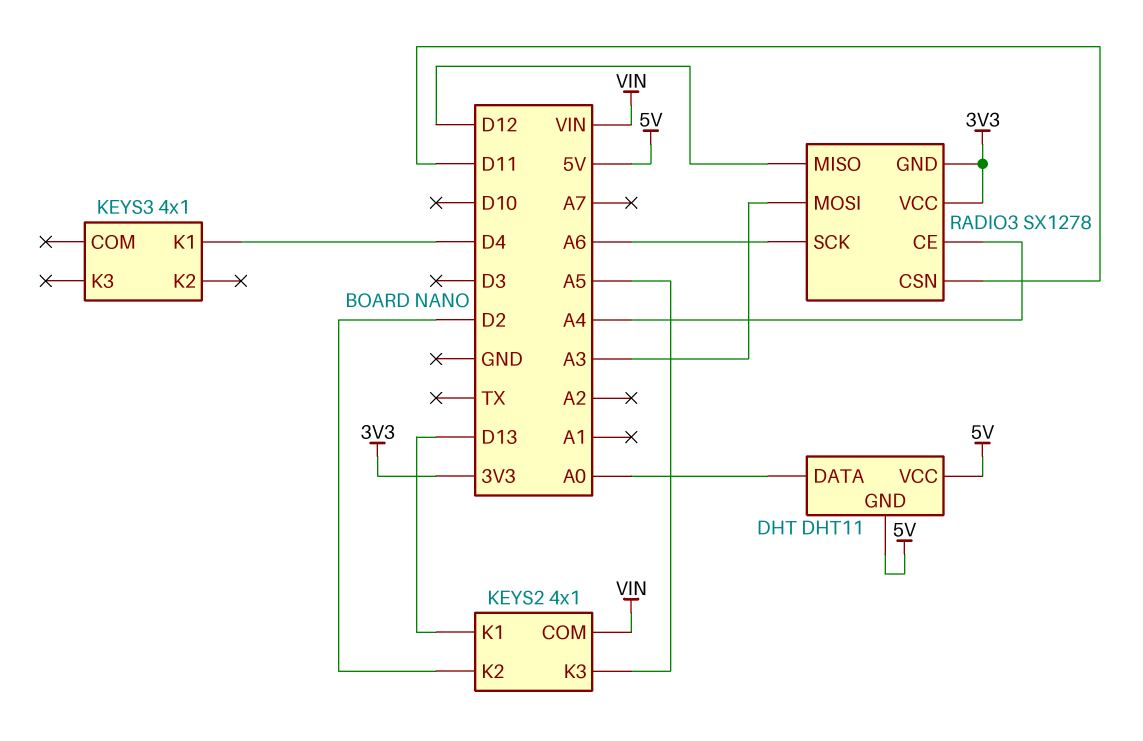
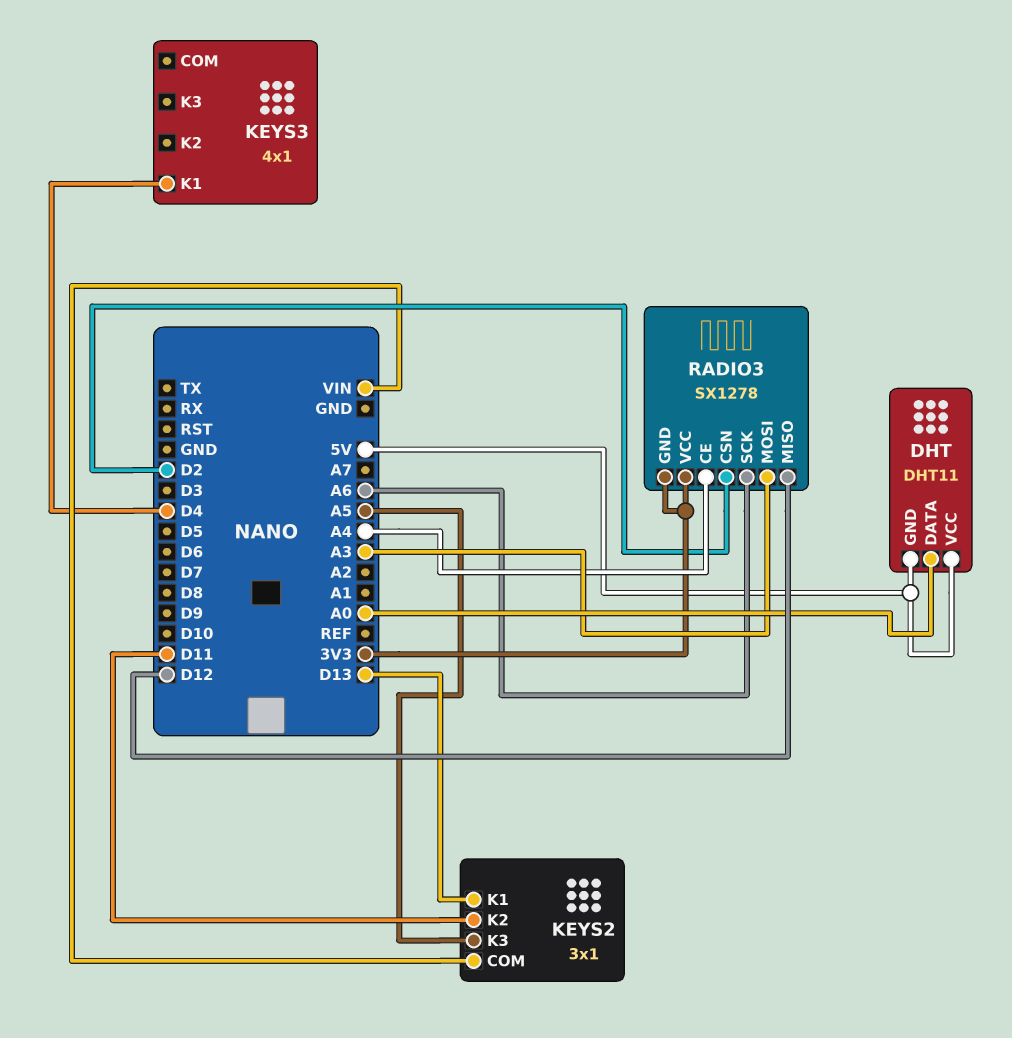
KEYS2: 4x1 -> 3x1
KEYS2 pin K2: D2 -> D11
RADIO3 pin CSN: D11 -> D2

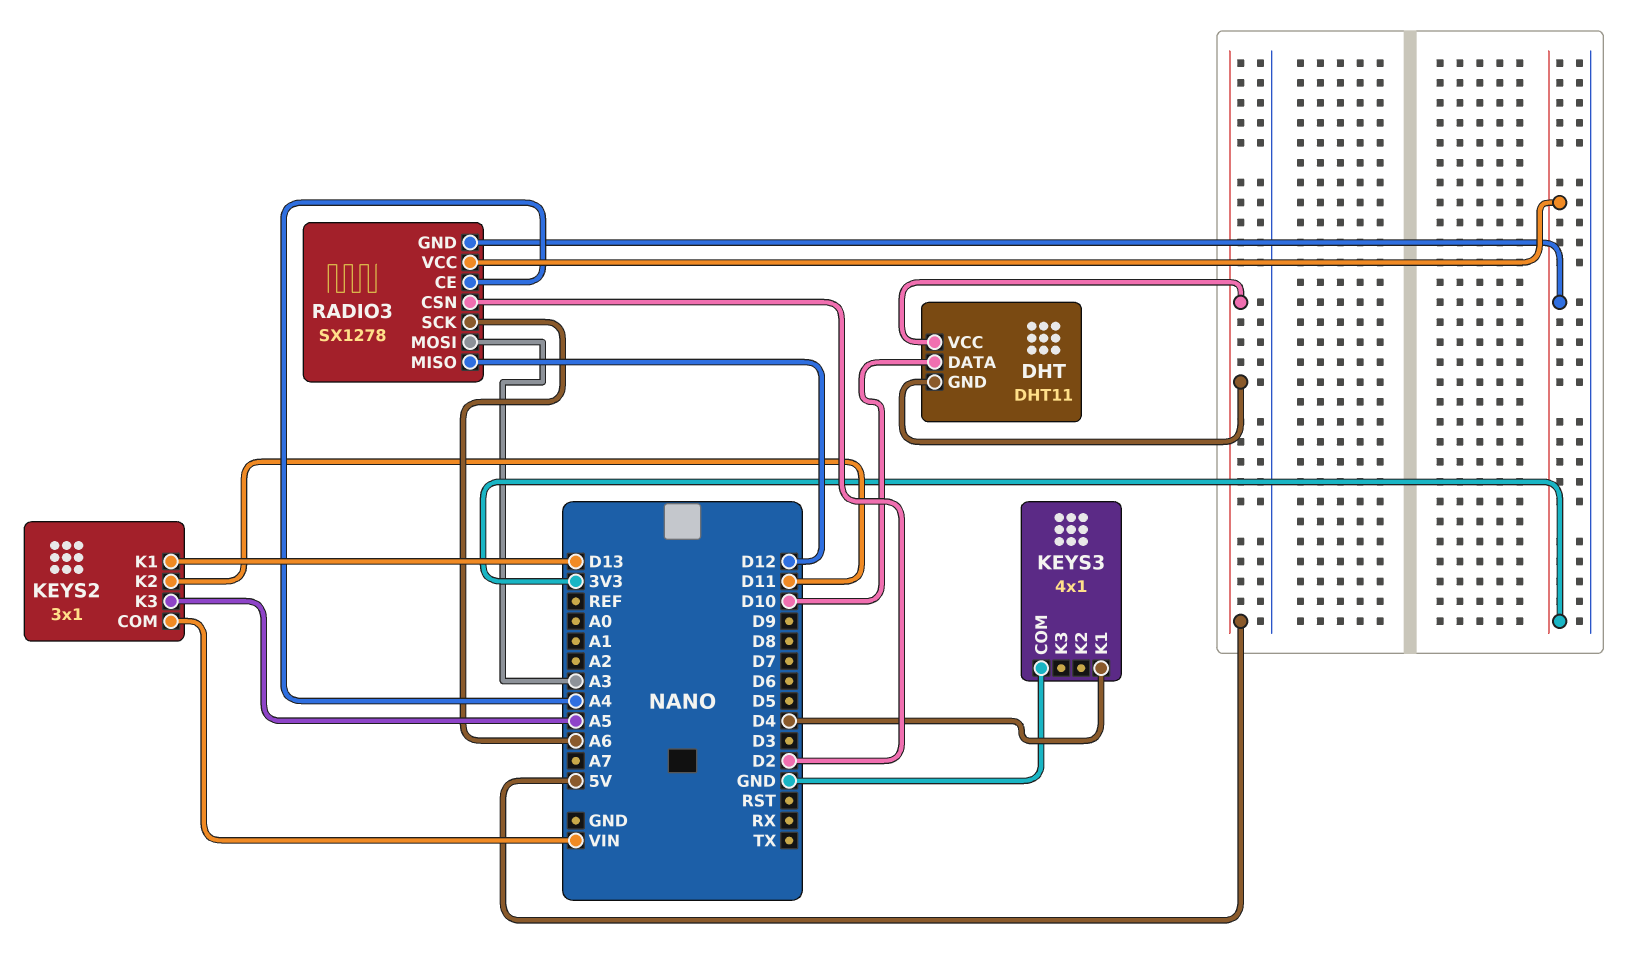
DHT pin DATA: A0 -> D10
KEYS3 pin COM: none -> GND

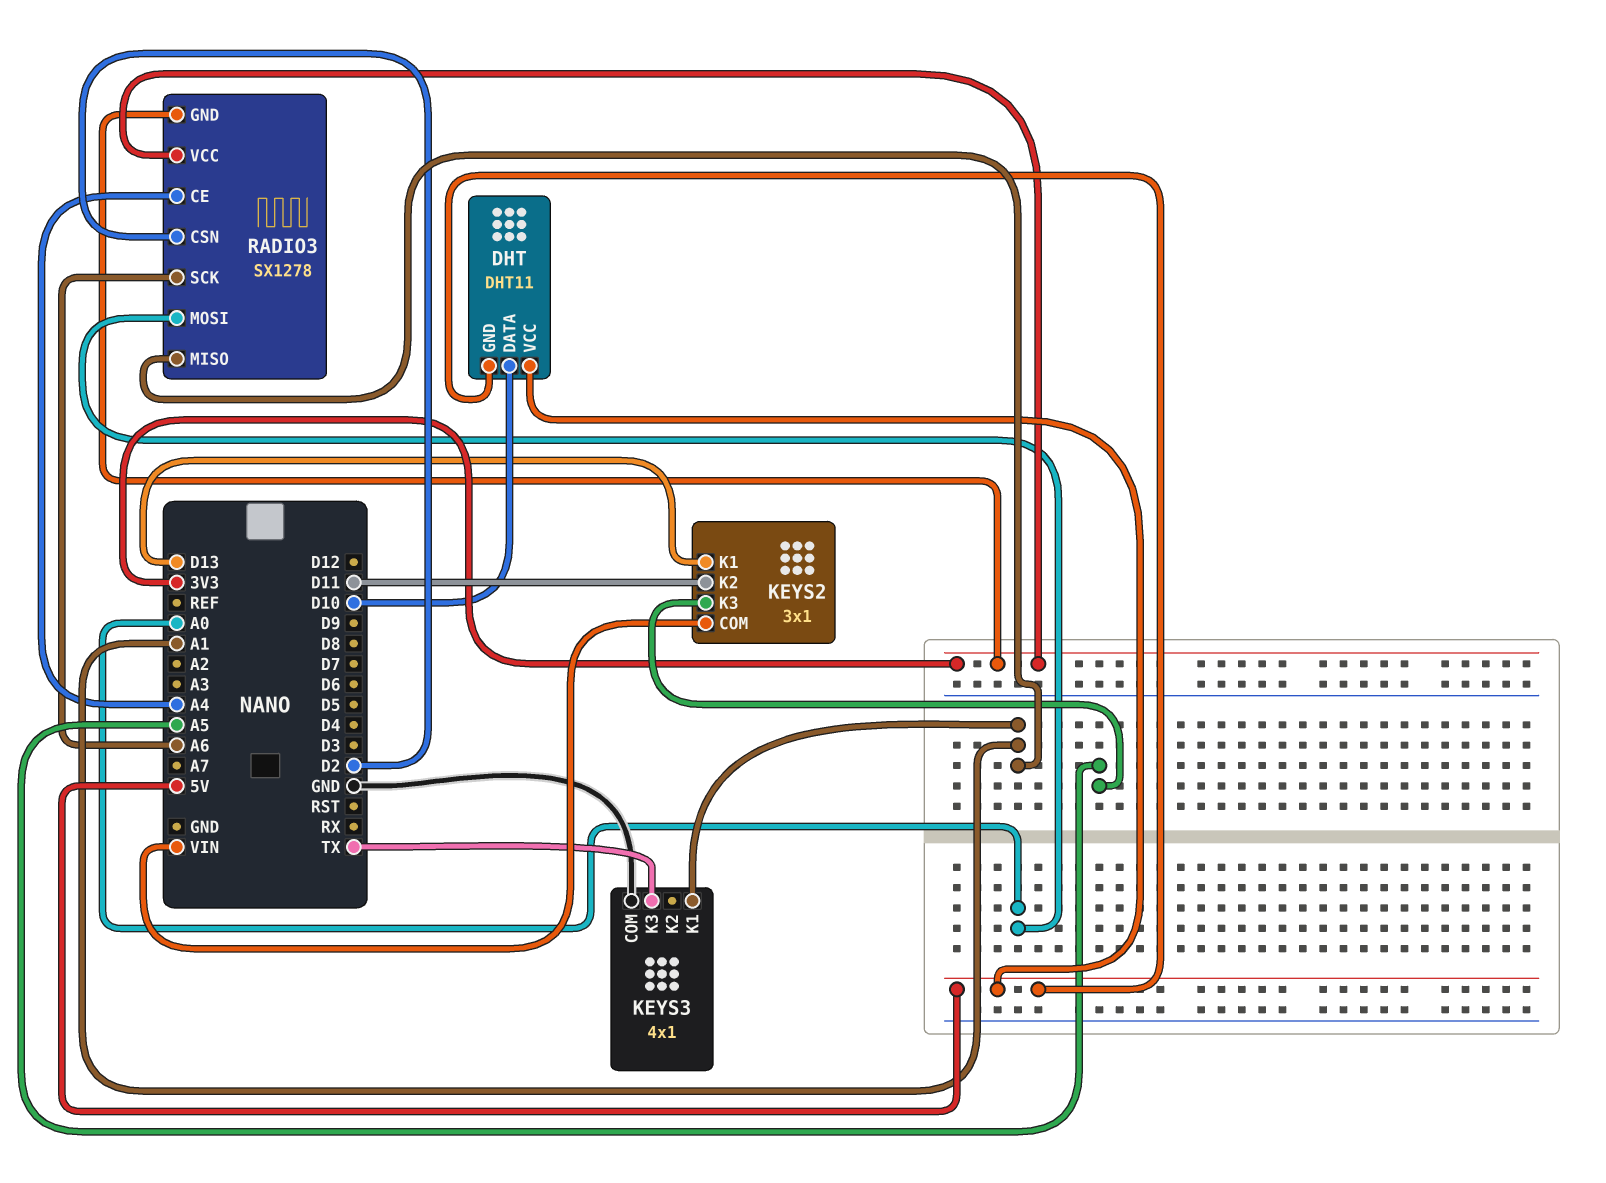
KEYS3 pin K1: D4 -> A1
KEYS3 pin K3: none -> TX
RADIO3 pin MISO: D12 -> A1
RADIO3 pin MOSI: A3 -> A0

